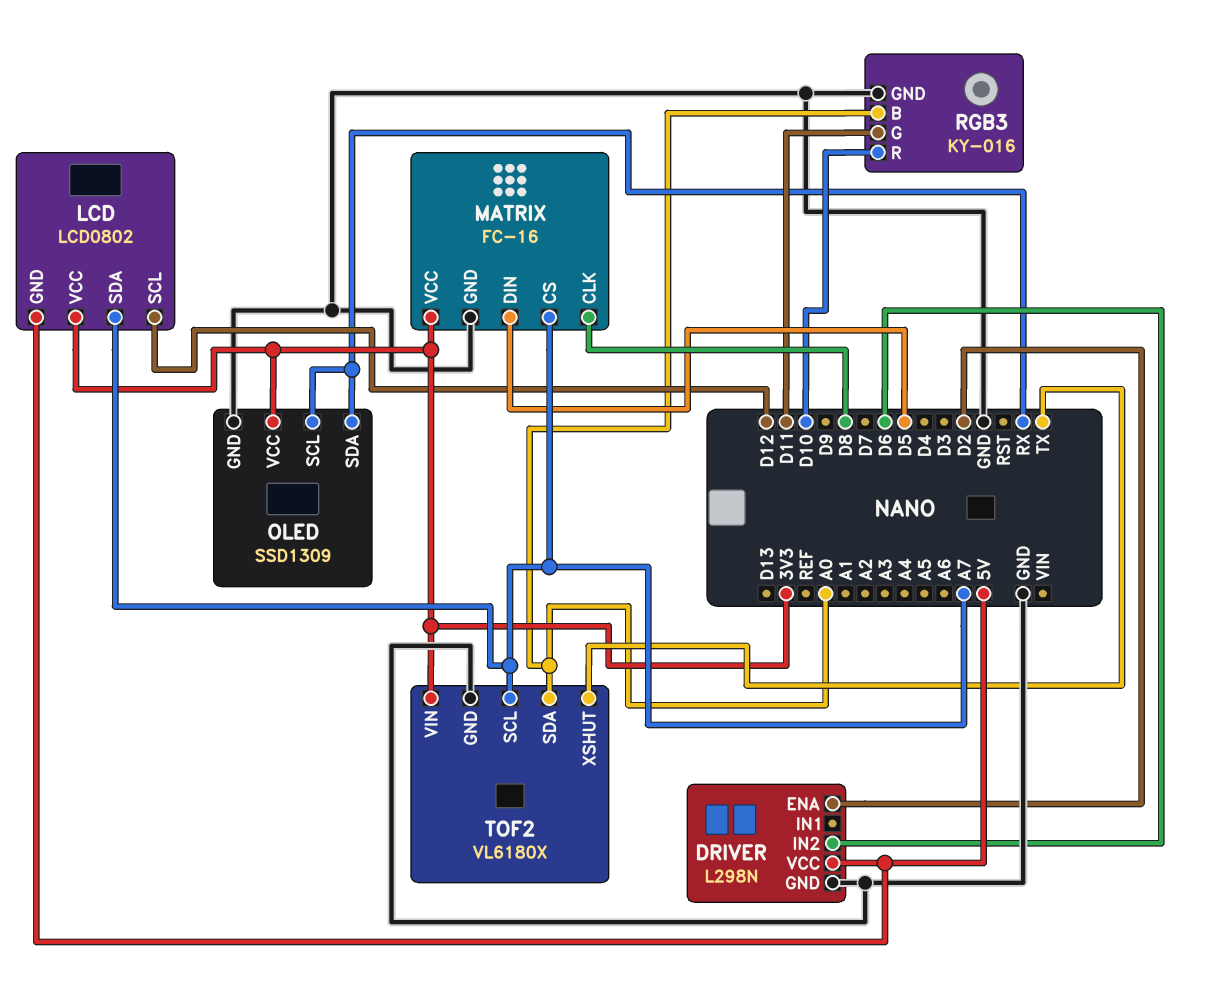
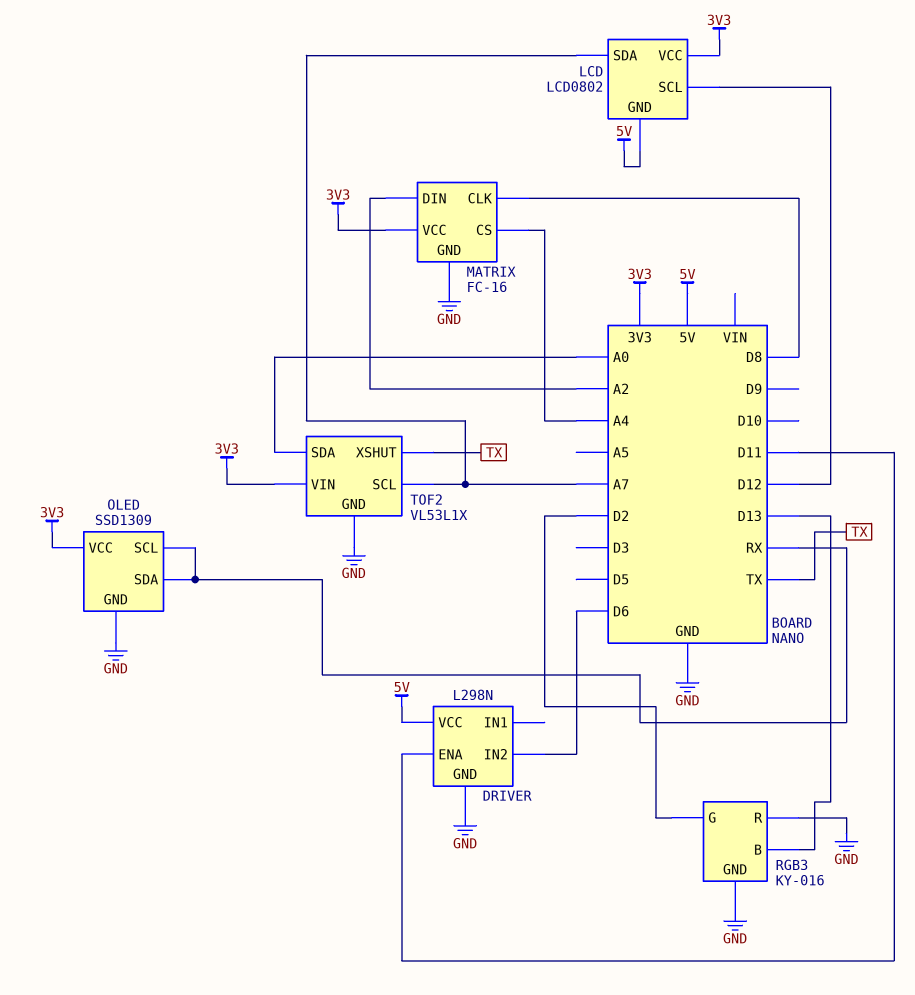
DRIVER pin ENA: D2 -> D11
MATRIX pin CS: A7 -> A4
MATRIX pin DIN: D5 -> A2
RGB3 pin B: A0 -> D13
RGB3 pin G: D11 -> D2
RGB3 pin R: D10 -> GND
TOF2: VL6180X -> VL53L1X

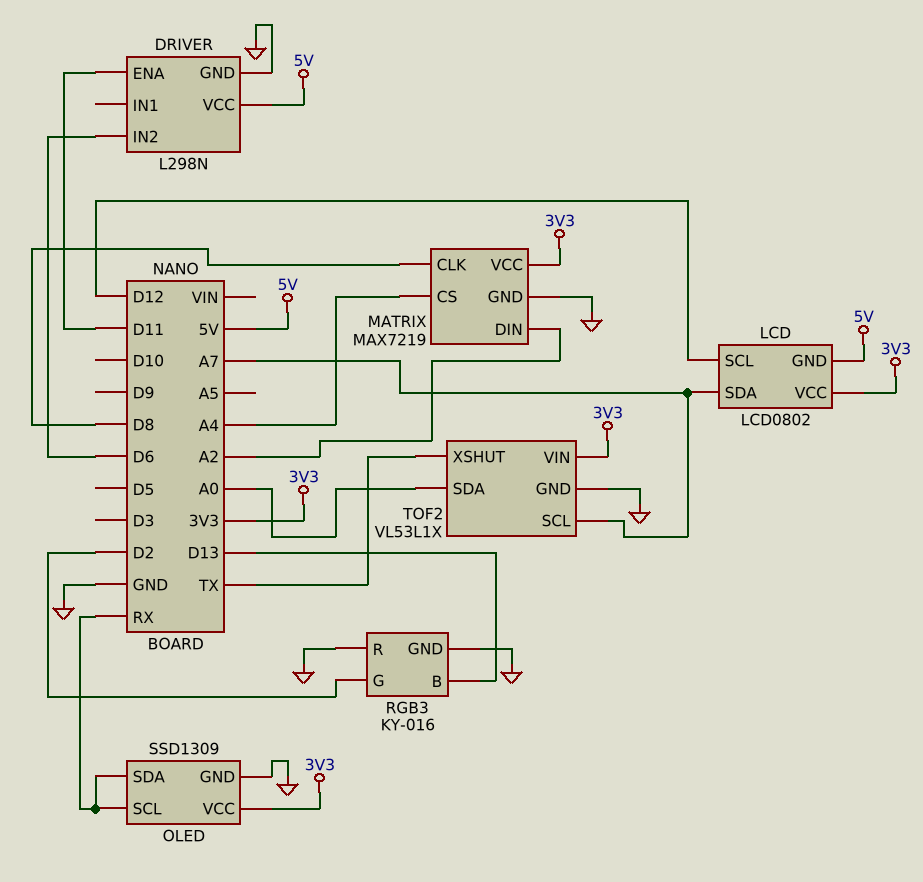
MATRIX: FC-16 -> MAX7219

